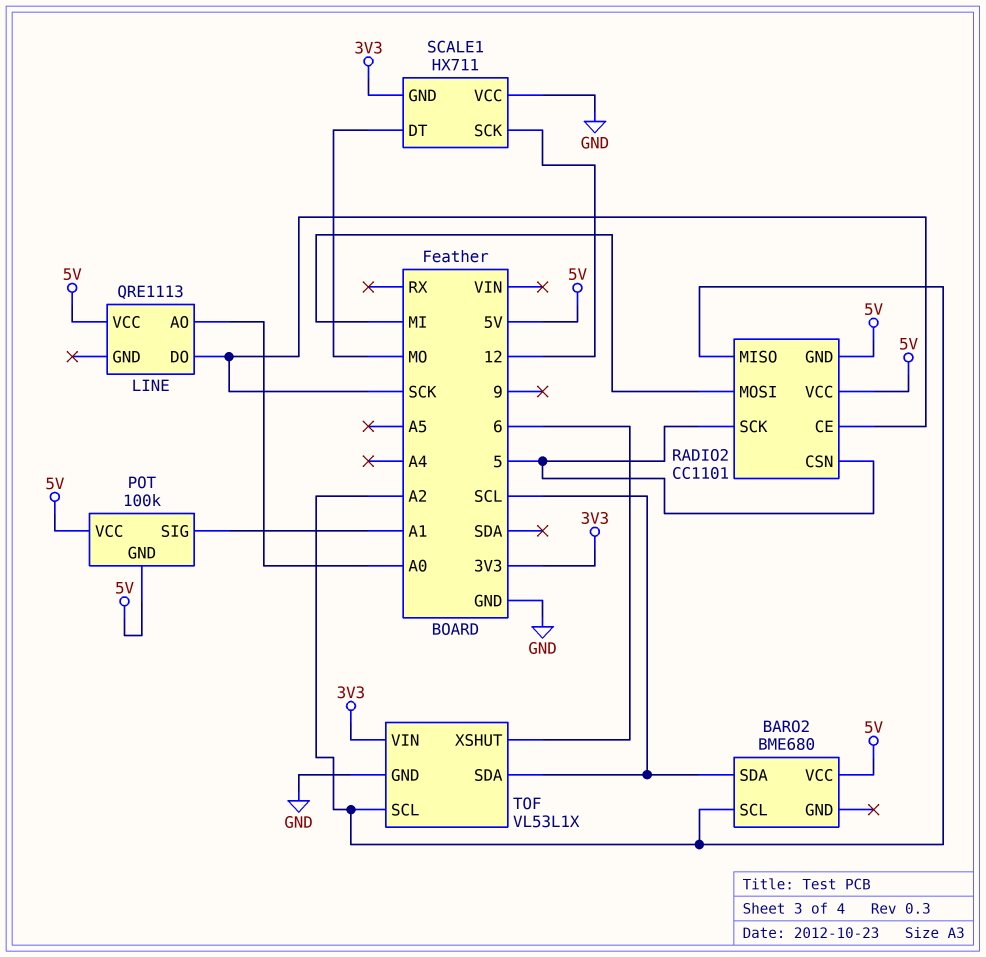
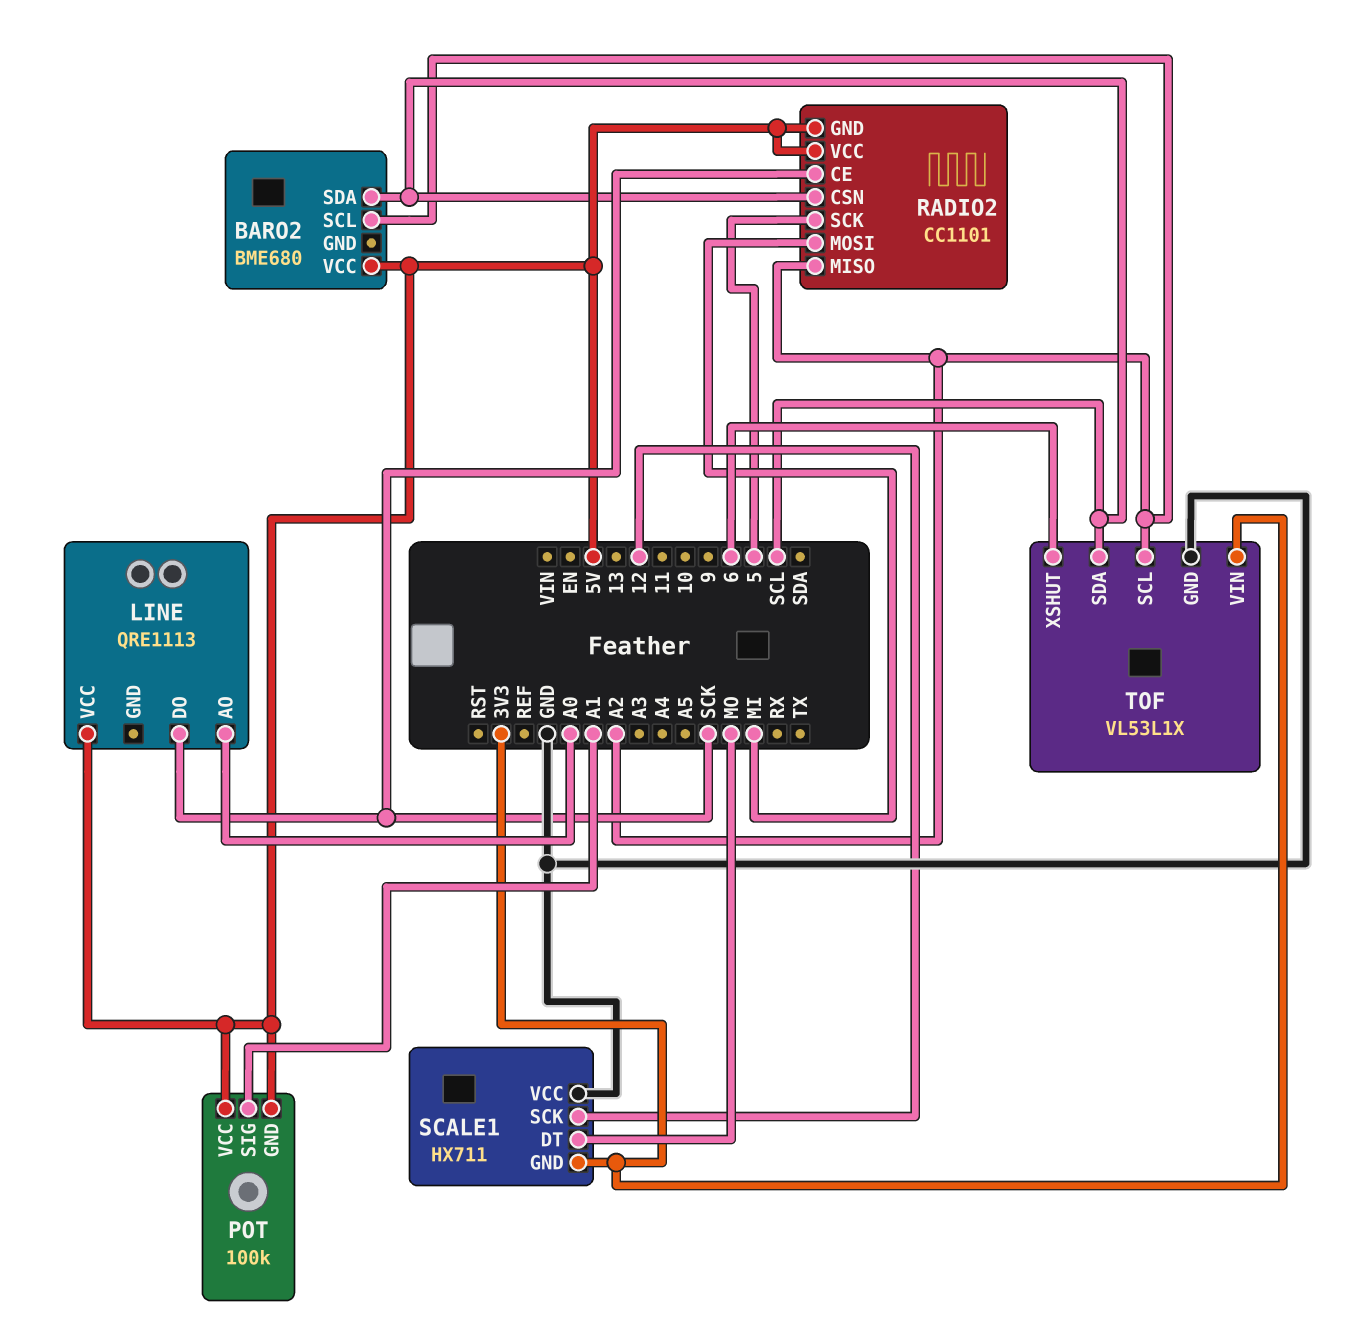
RADIO2 pin CSN: 5 -> SCL

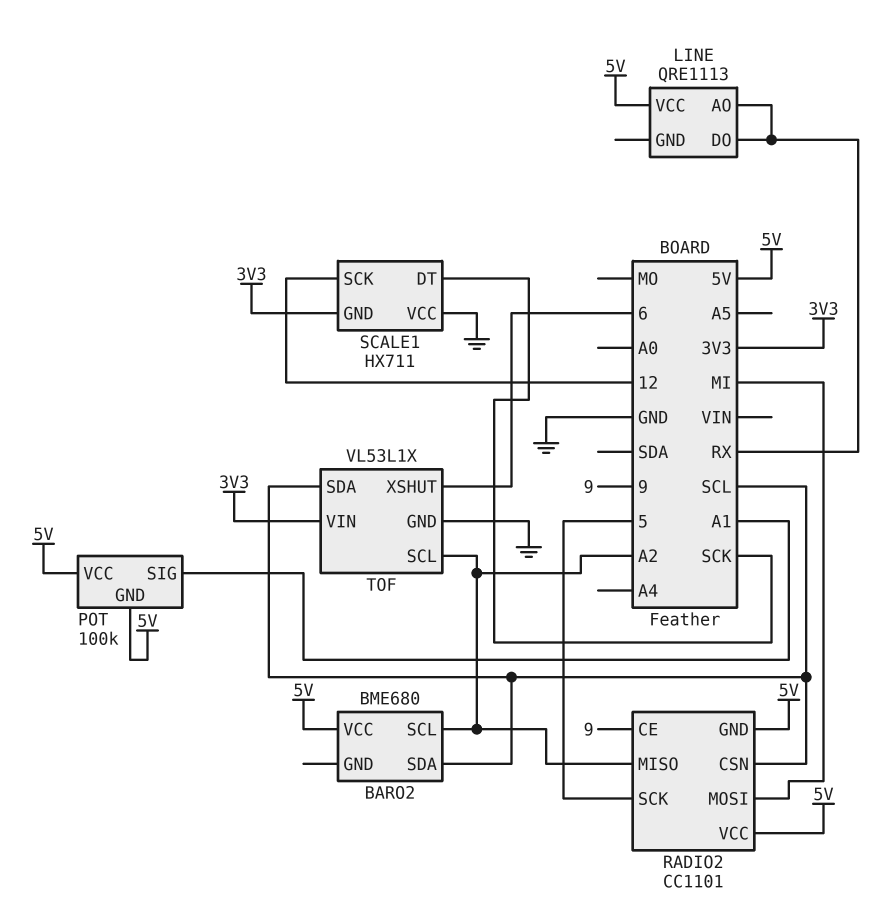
LINE pin AO: A0 -> RX
LINE pin DO: SCK -> RX
RADIO2 pin CE: SCK -> 9
SCALE1 pin DT: MO -> SCK

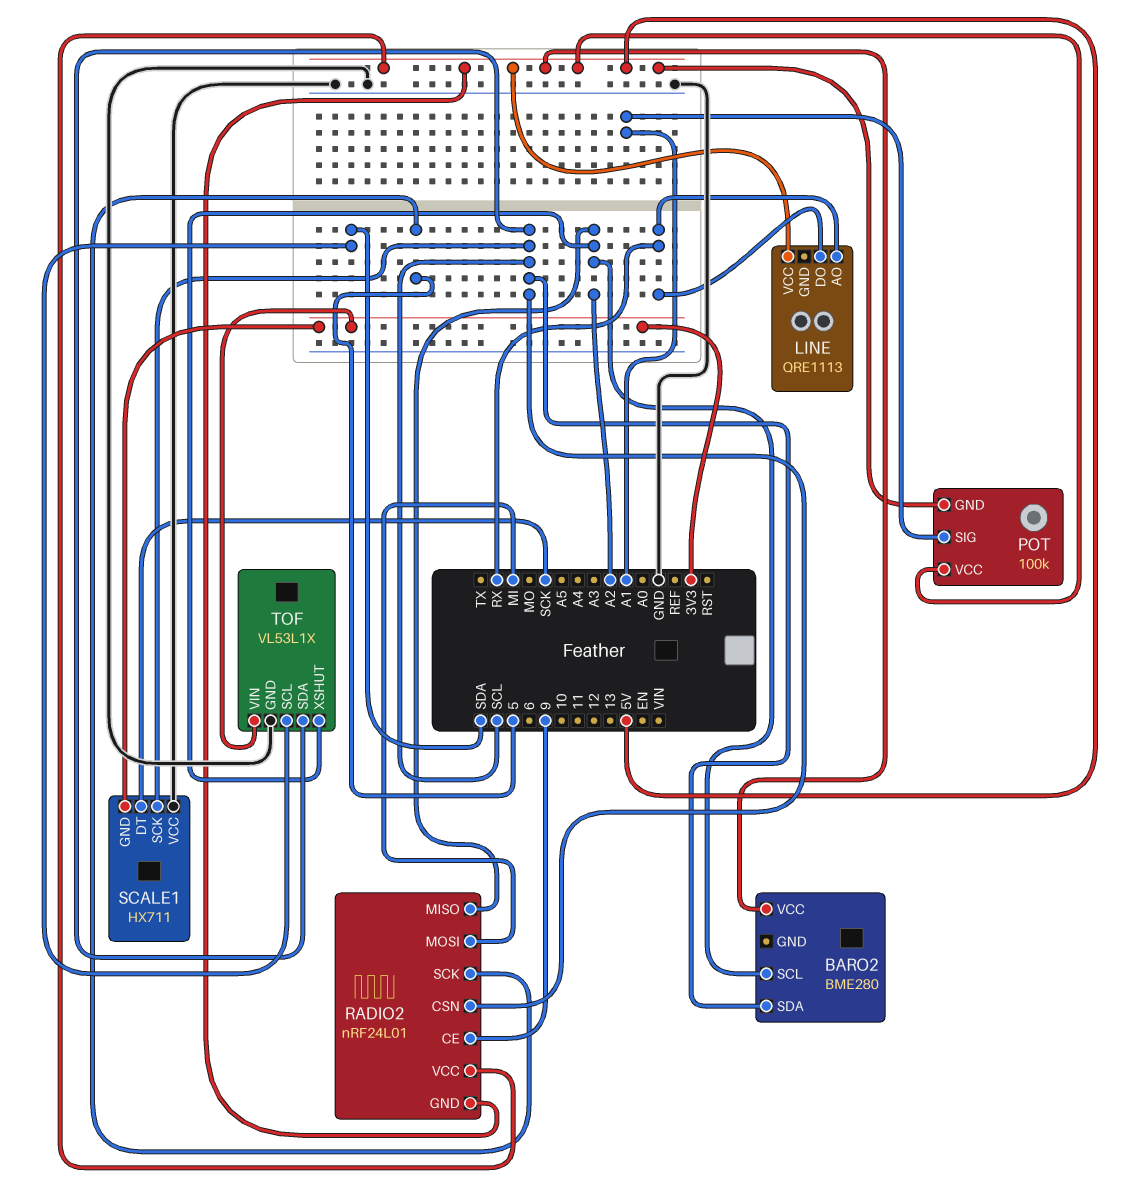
BARO2: BME680 -> BME280
RADIO2: CC1101 -> nRF24L01
SCALE1 pin SCK: 12 -> SCL
TOF pin SCL: A2 -> SDA
TOF pin XSHUT: 6 -> A2

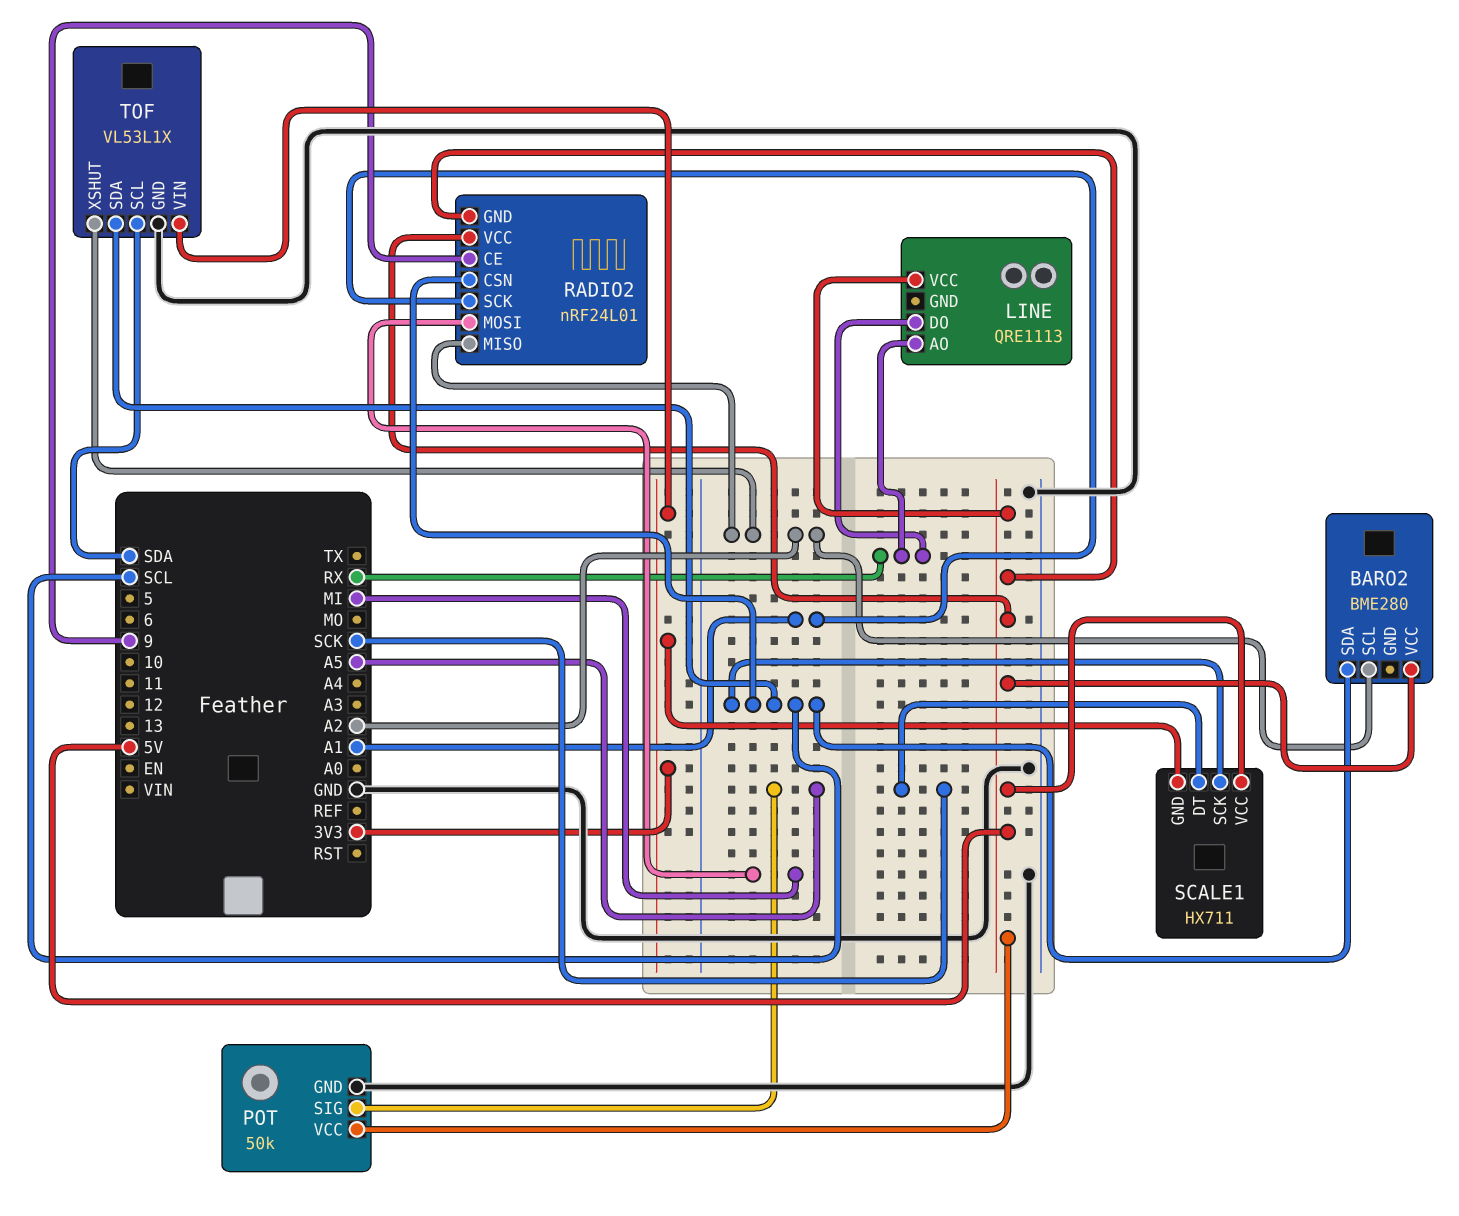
POT: 100k -> 50k
POT pin GND: 5V -> GND
POT pin SIG: A1 -> A5
RADIO2 pin SCK: 5 -> A1
SCALE1 pin VCC: GND -> 5V

